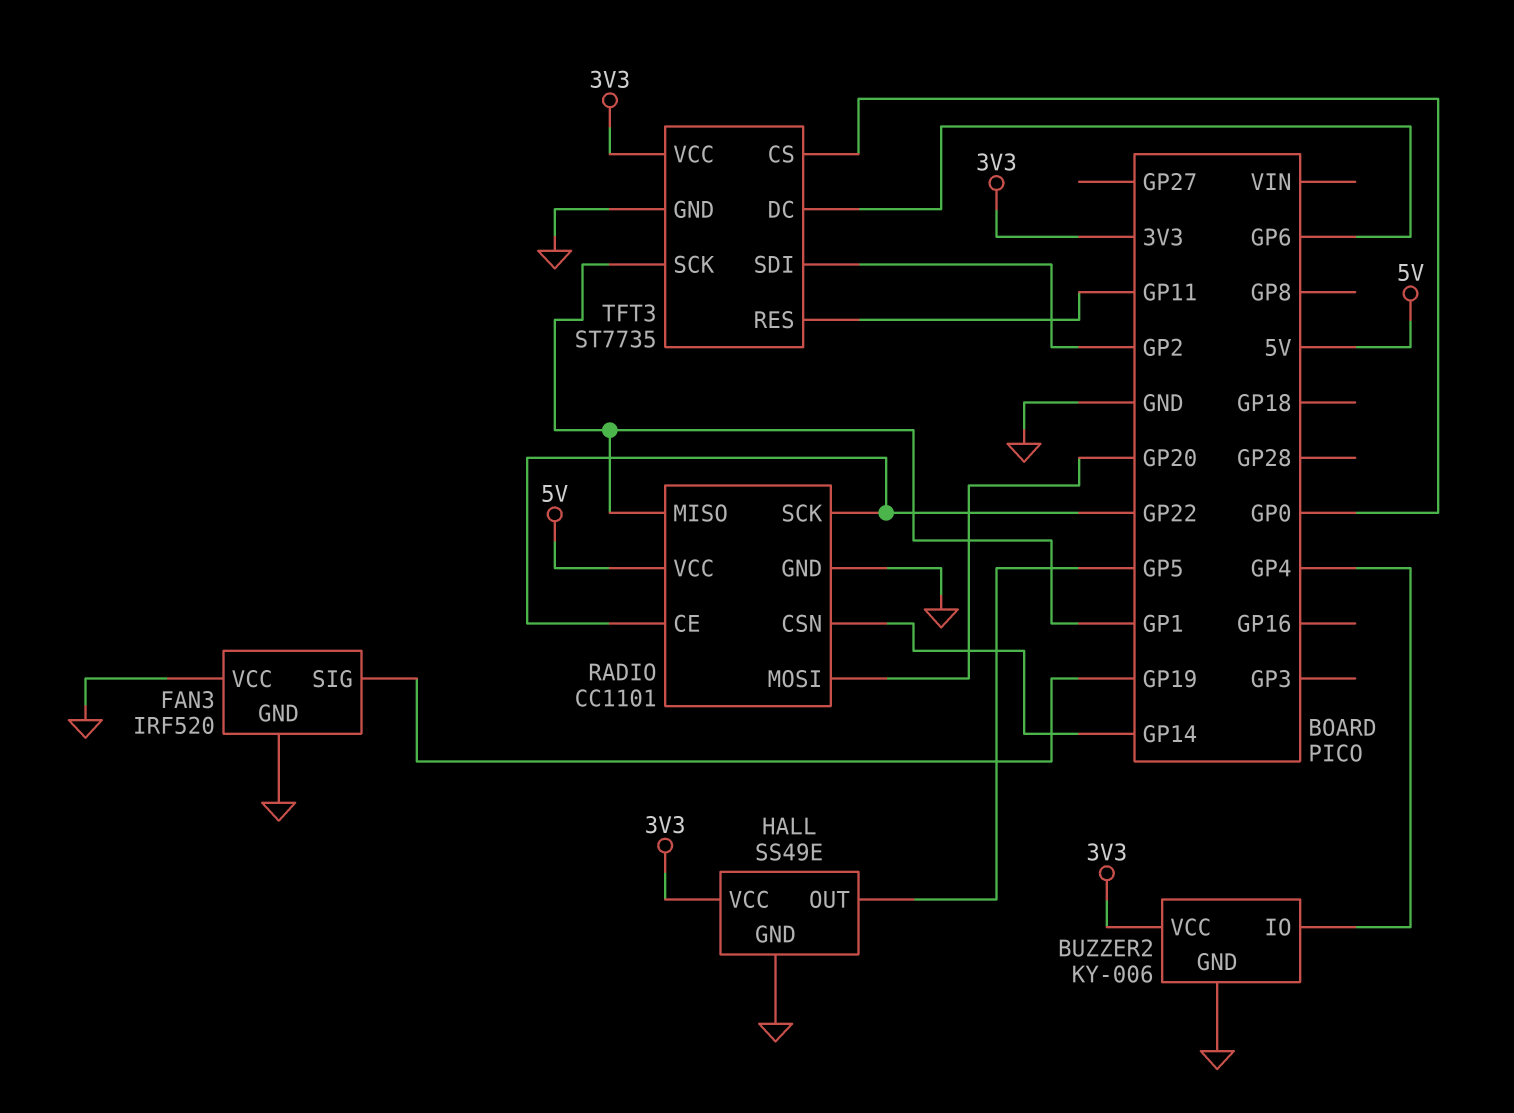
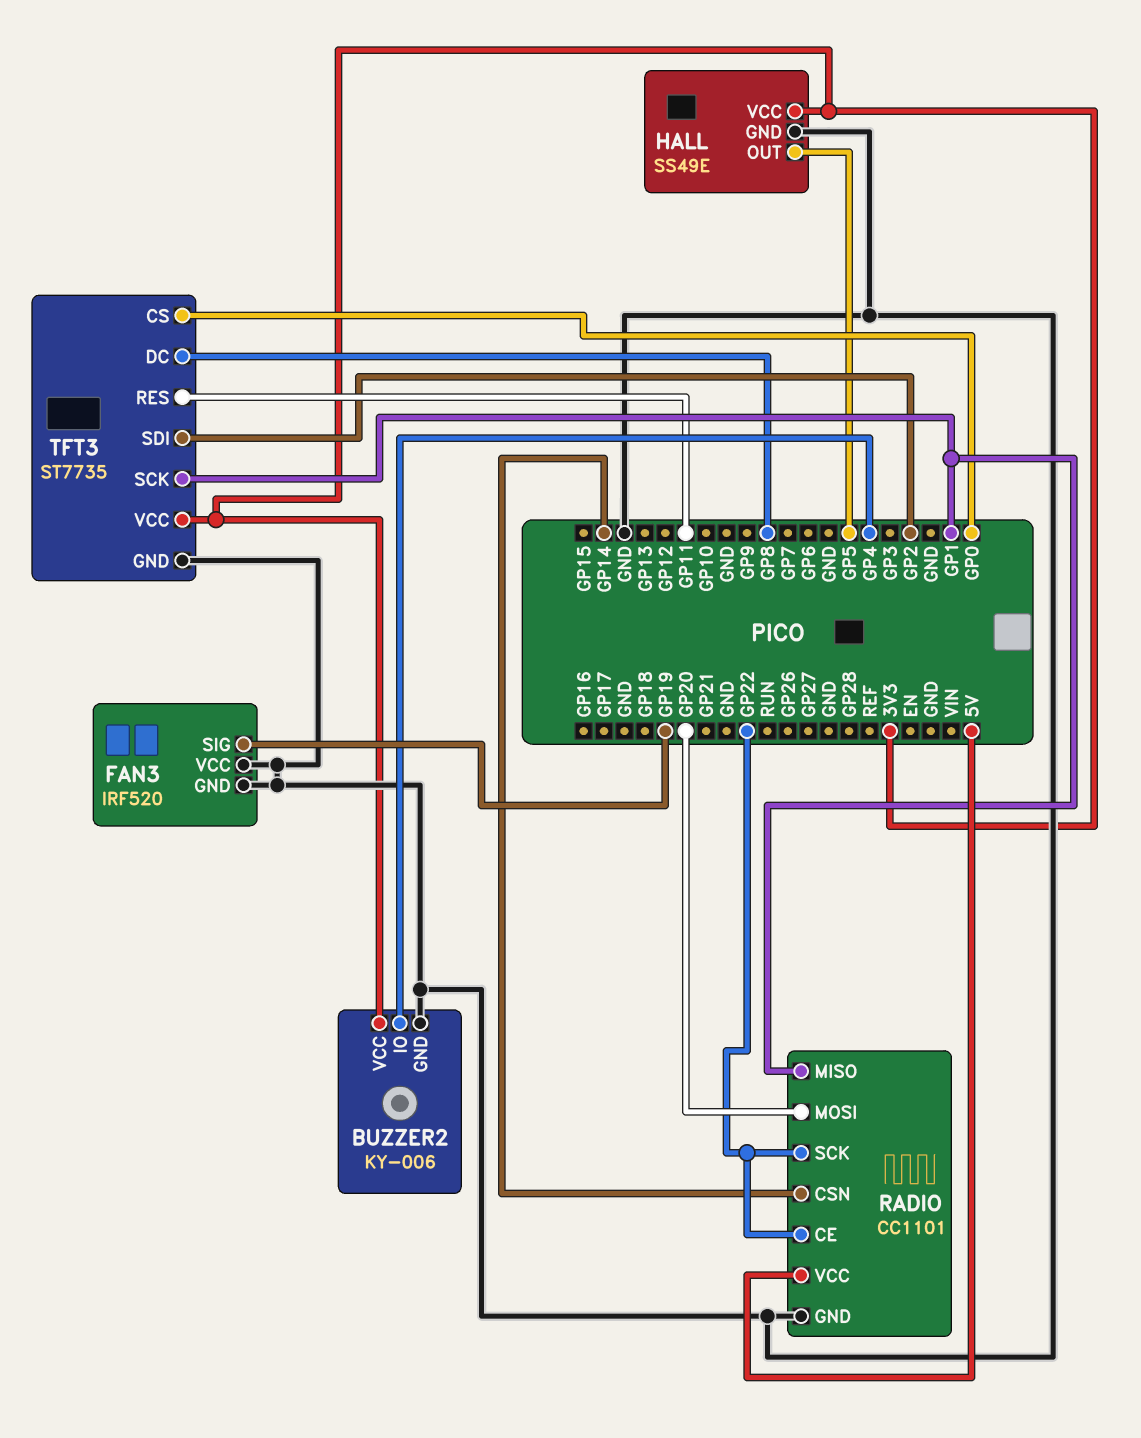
TFT3 pin DC: GP6 -> GP8

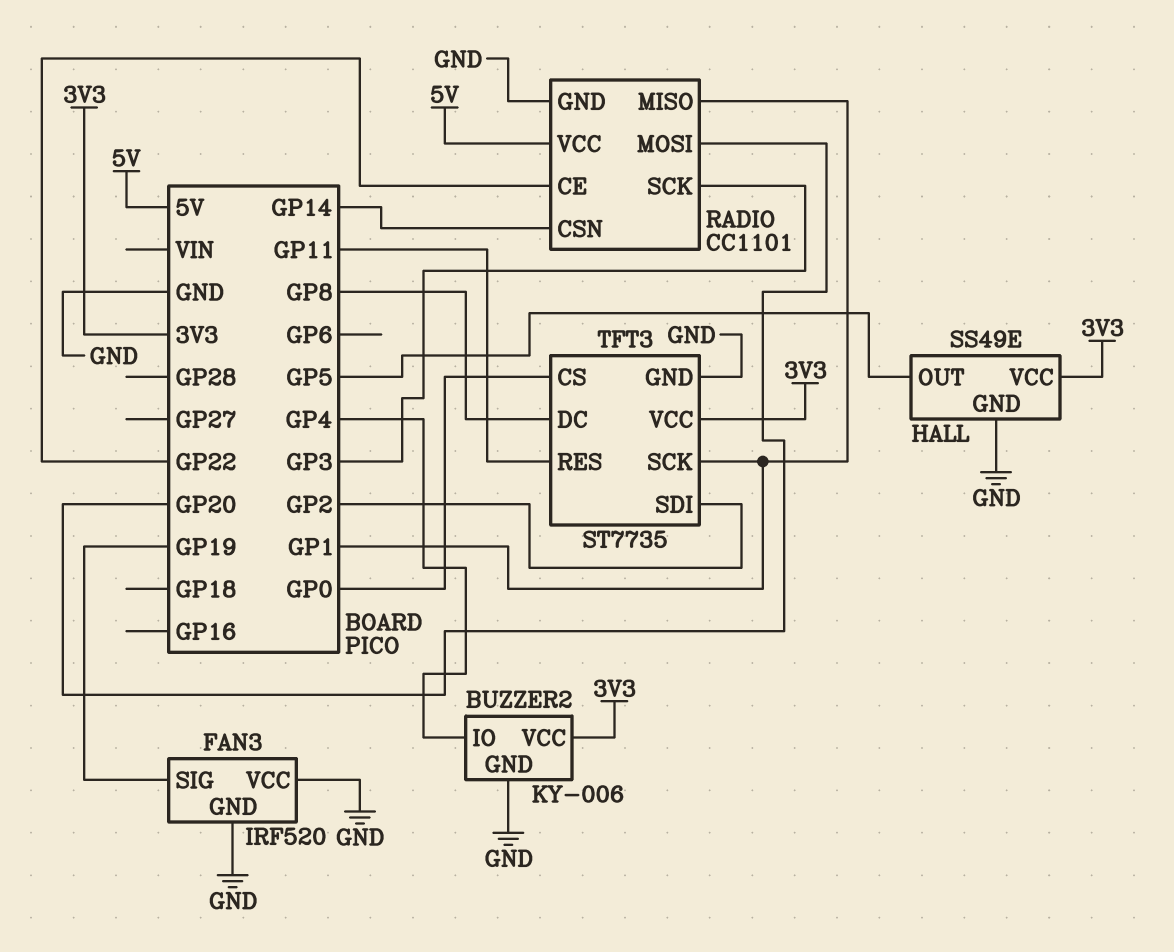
RADIO pin SCK: GP22 -> GP3

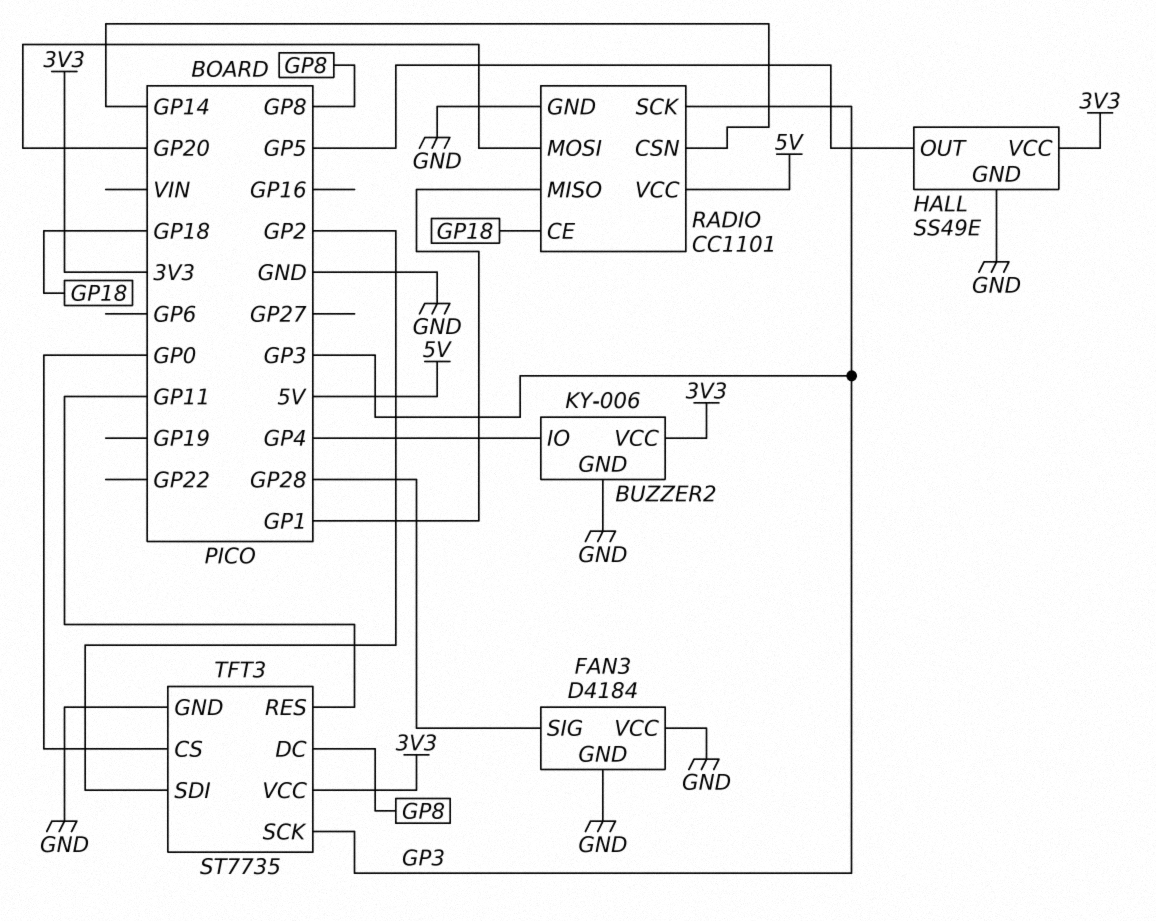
FAN3: IRF520 -> D4184
FAN3 pin SIG: GP19 -> GP28
RADIO pin CE: GP22 -> GP18
TFT3 pin SCK: GP1 -> GP3

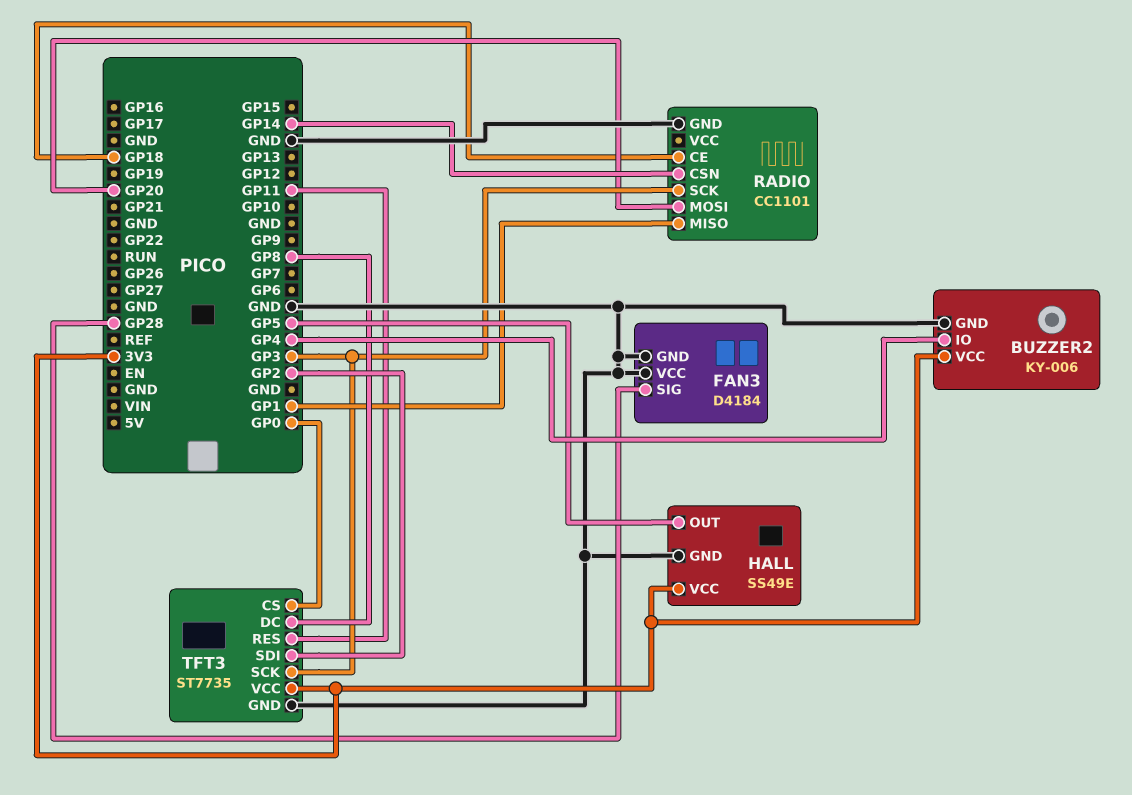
RADIO pin VCC: 5V -> none

